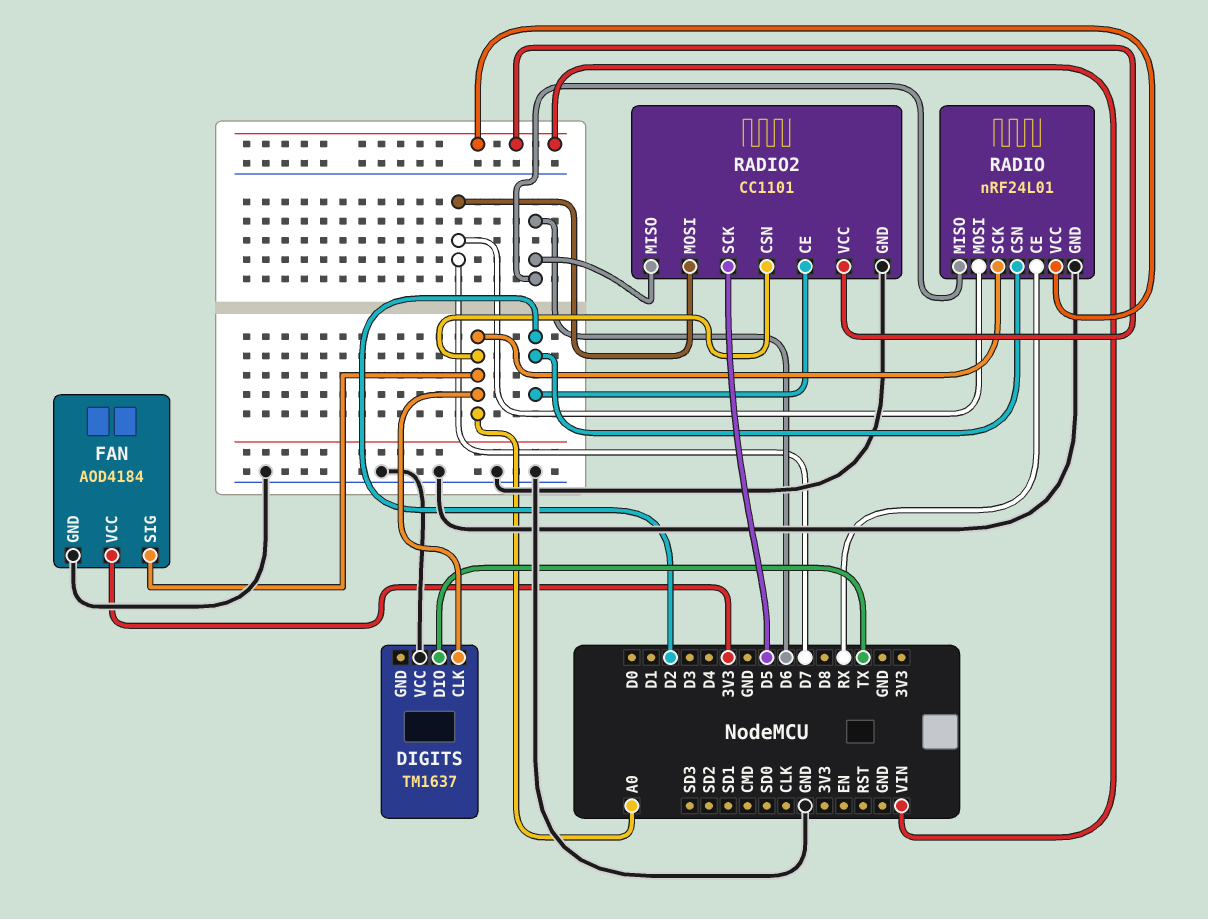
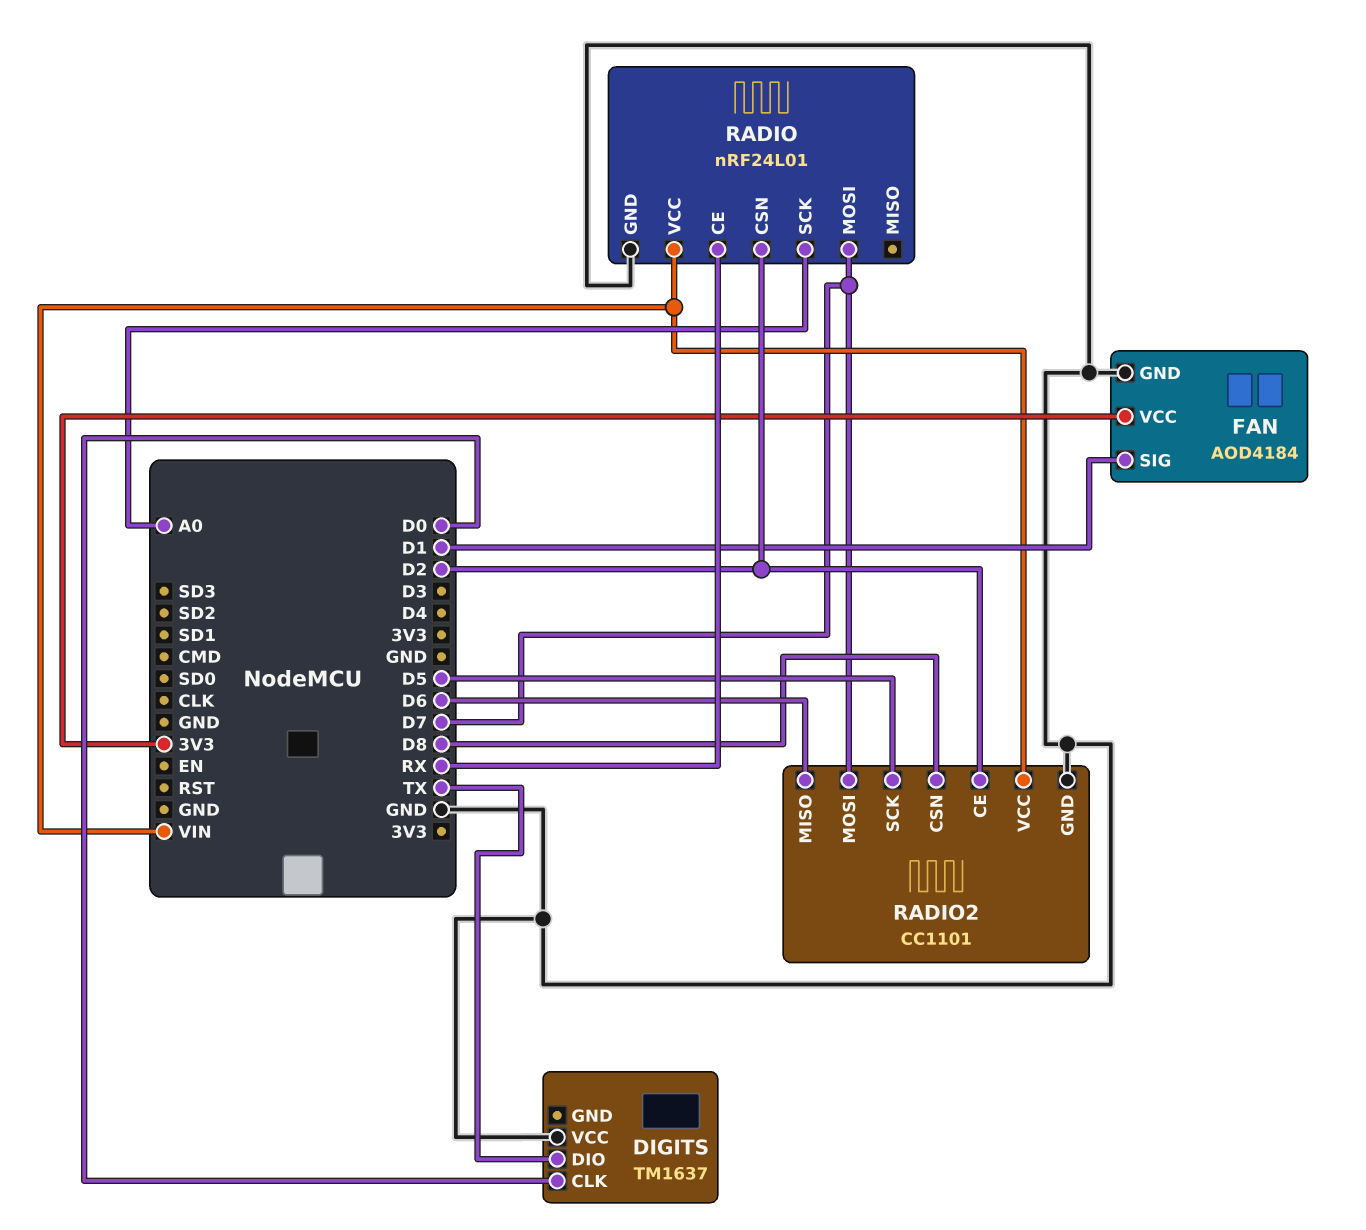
DIGITS pin CLK: A0 -> D0
FAN pin SIG: A0 -> D1
RADIO pin MISO: D6 -> none
RADIO2 pin CSN: A0 -> D8

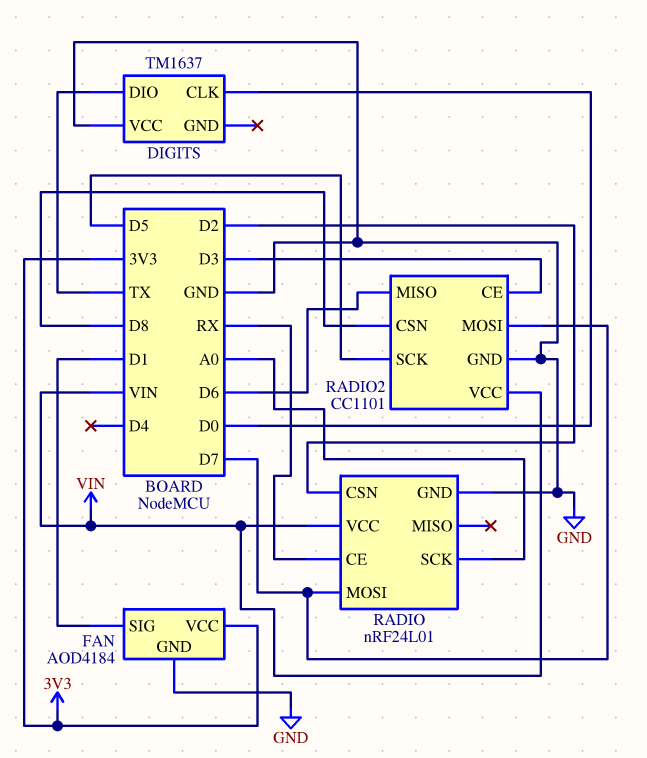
RADIO2 pin CE: D2 -> D3

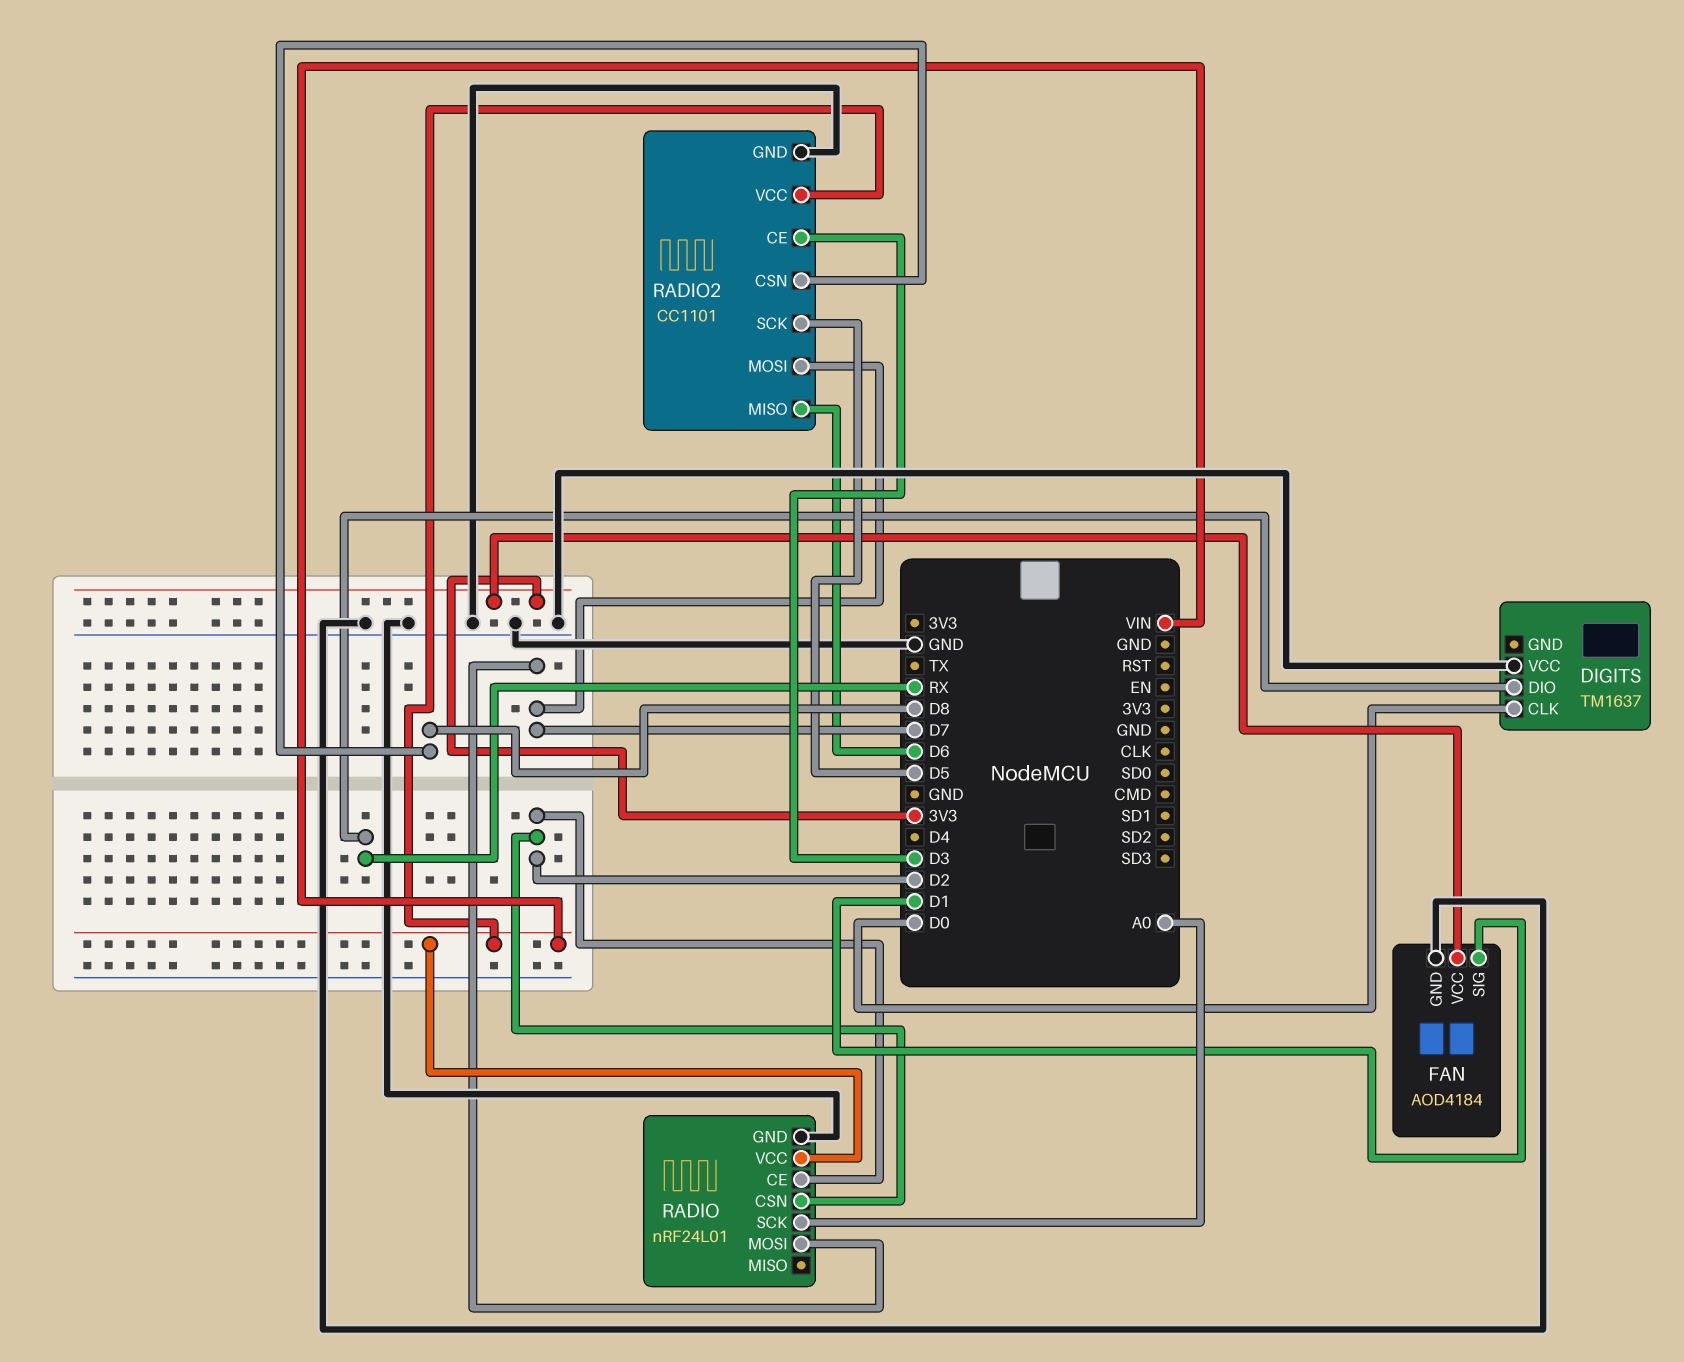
DIGITS pin DIO: TX -> RX
RADIO pin CE: RX -> D2

